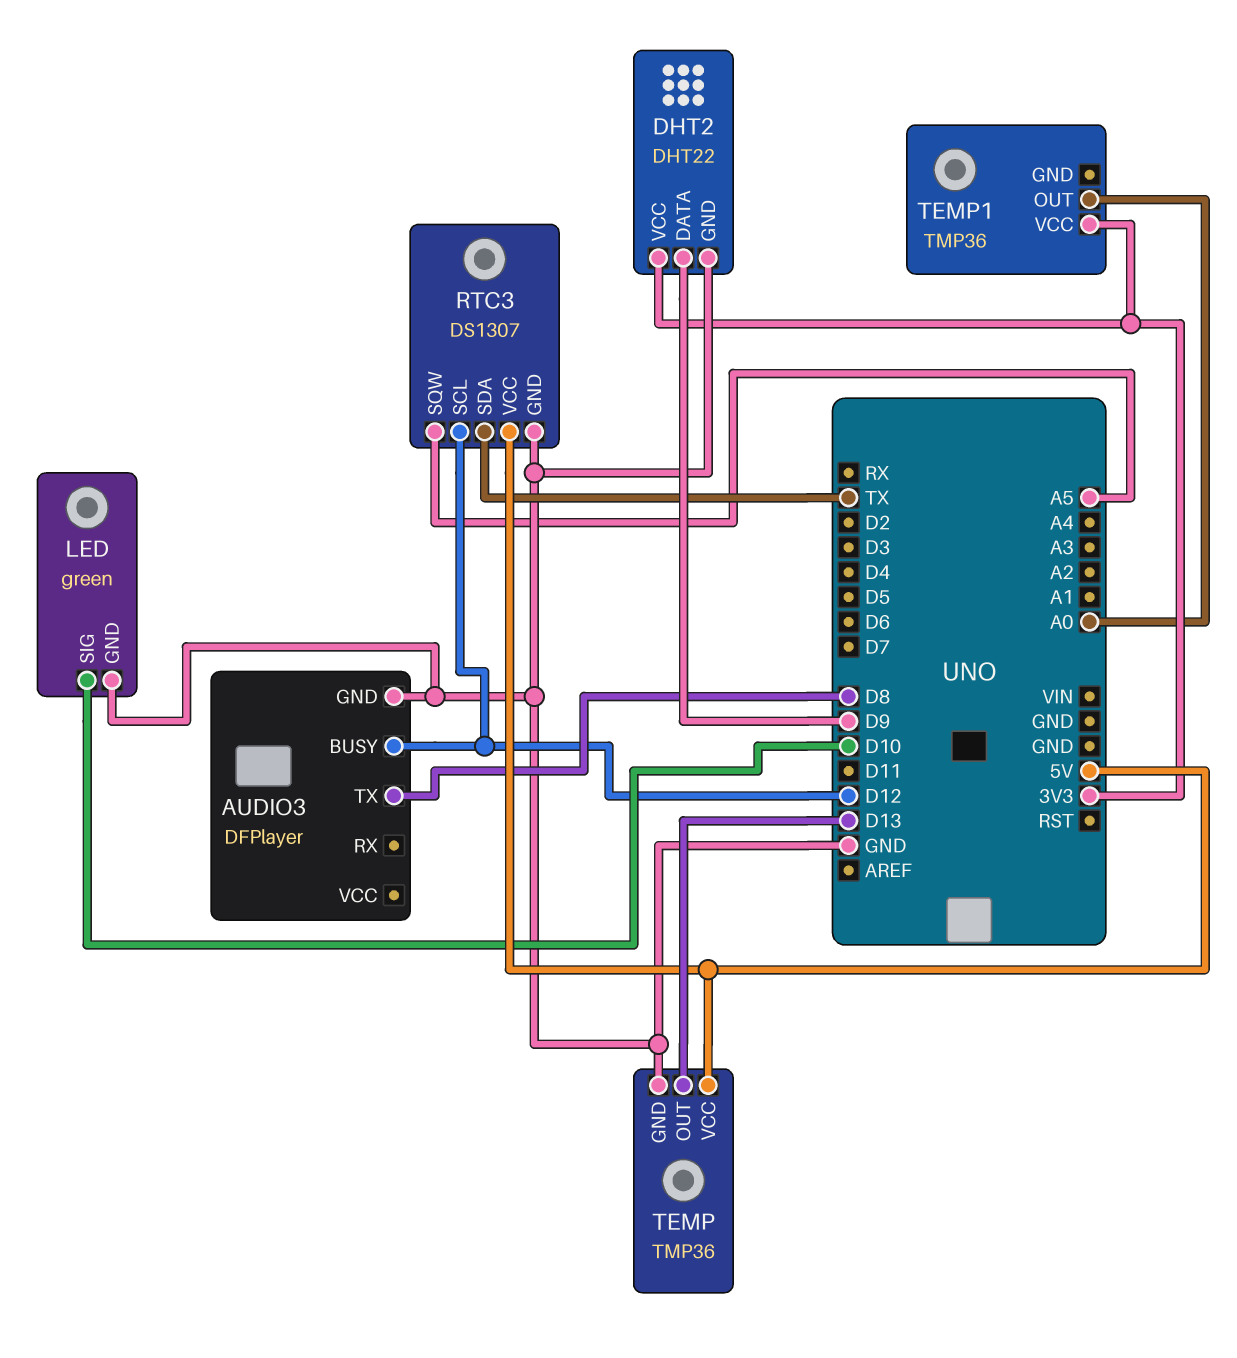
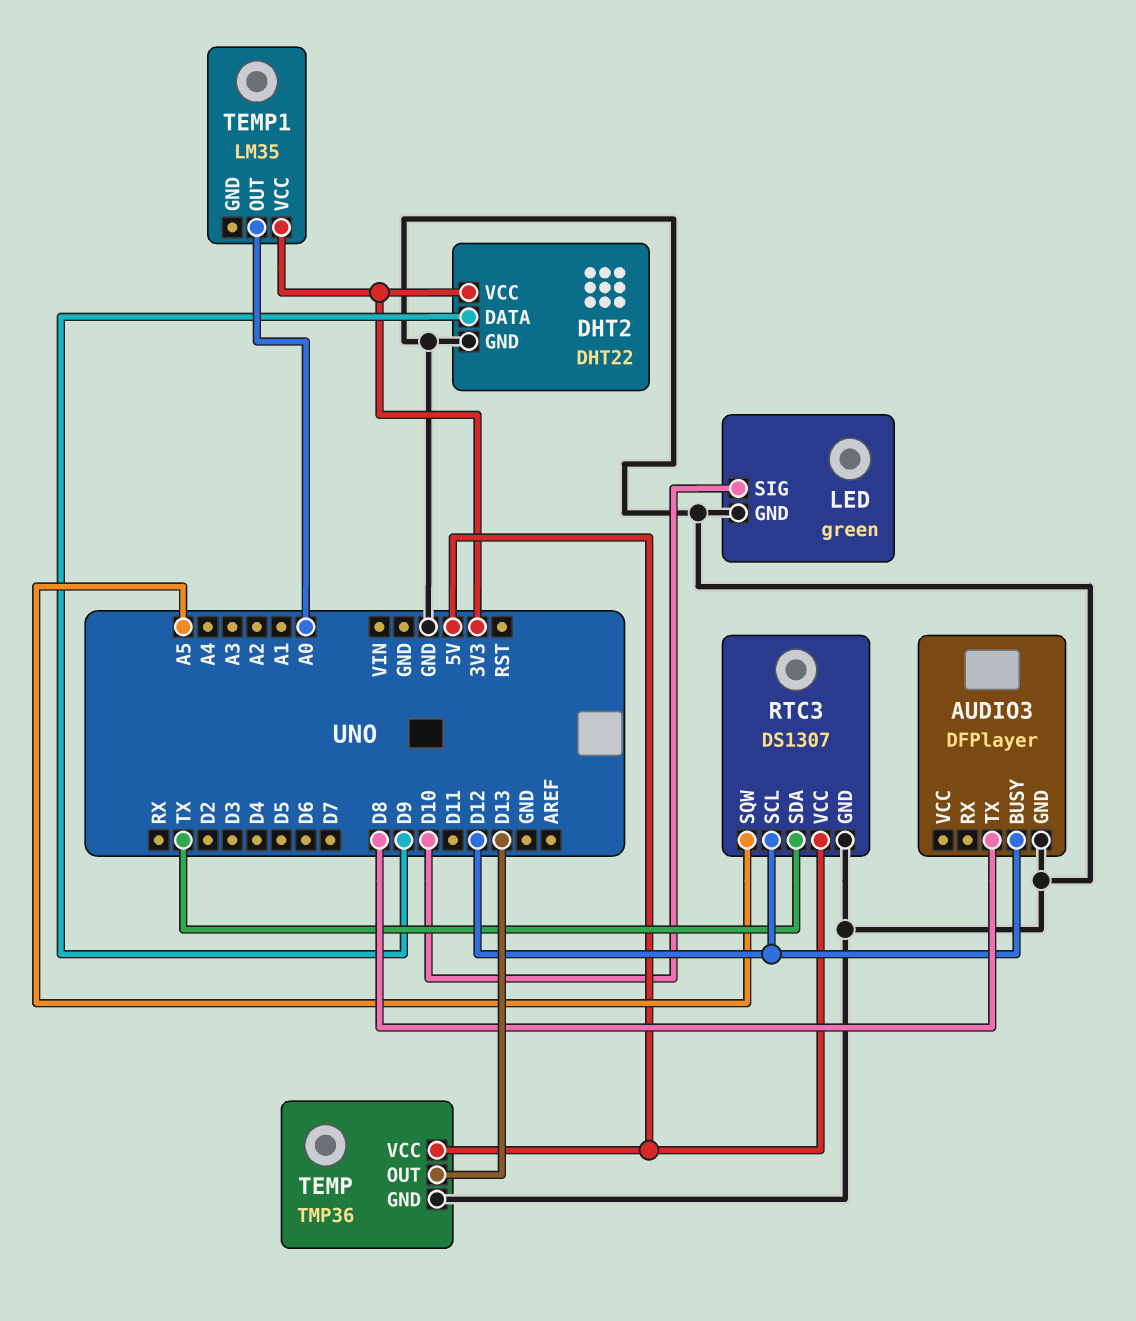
TEMP1: TMP36 -> LM35

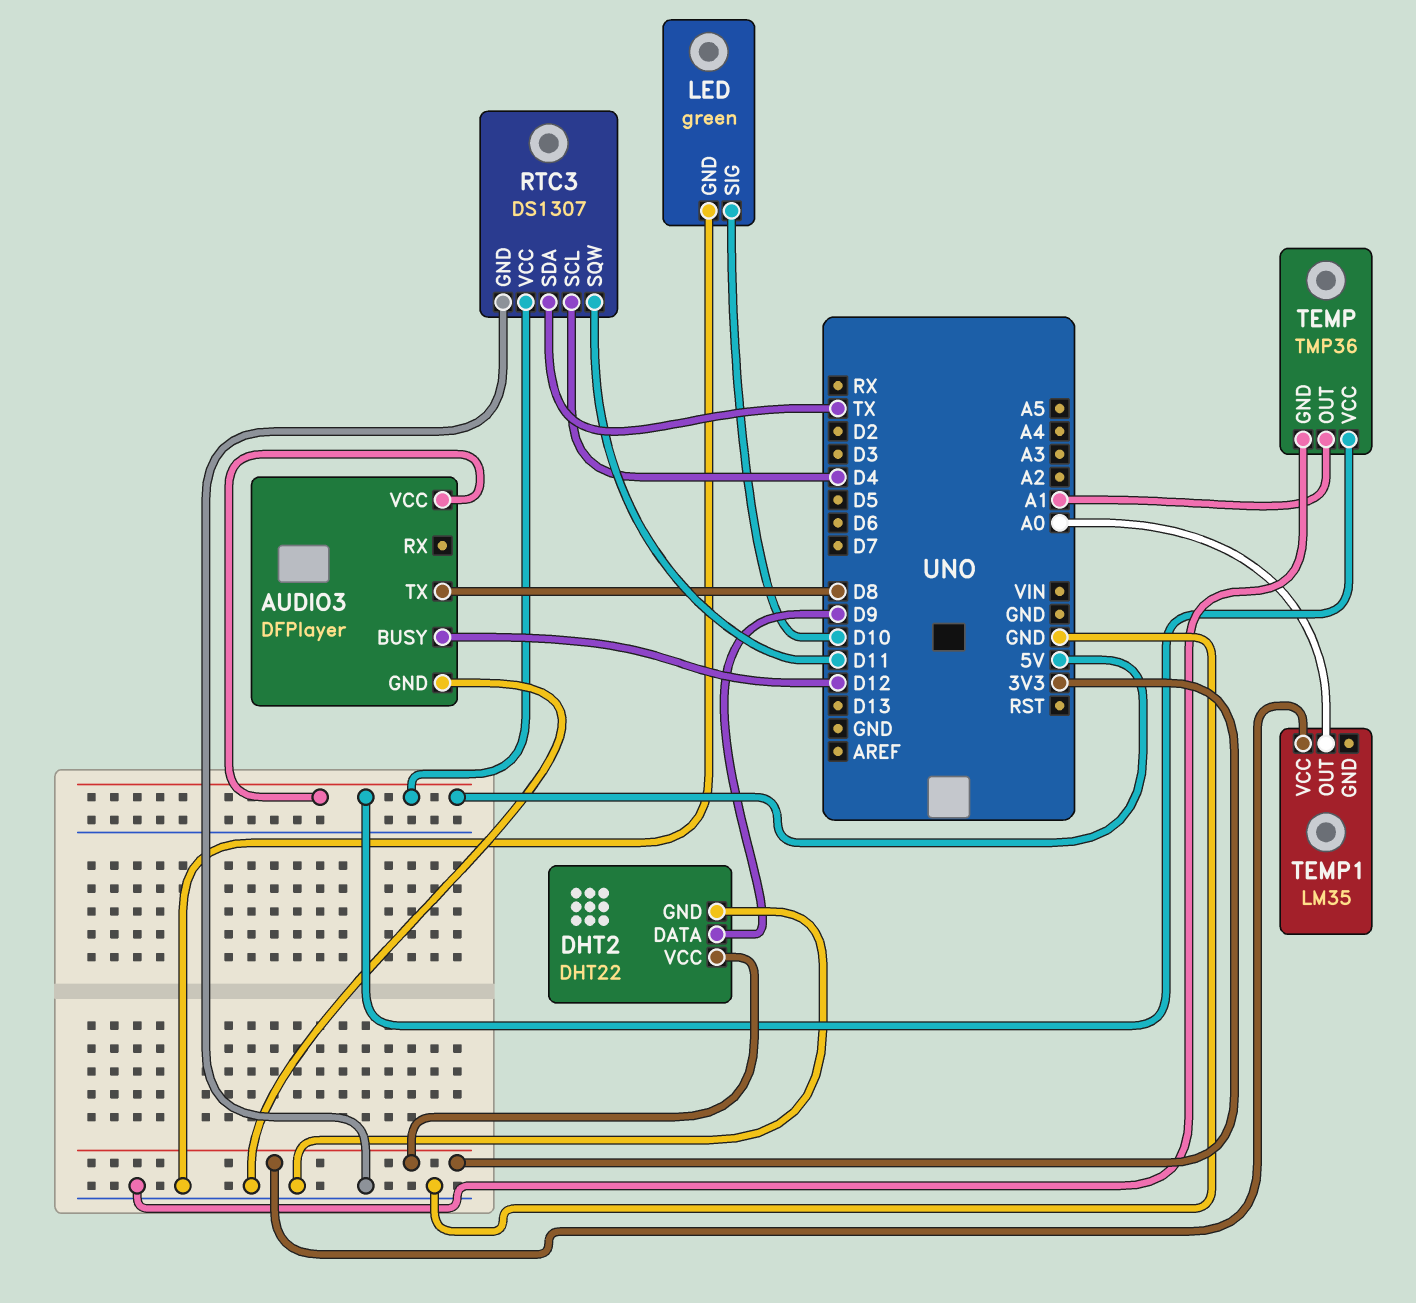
AUDIO3 pin VCC: none -> 5V
RTC3 pin SCL: D12 -> D4
RTC3 pin SQW: A5 -> D11
TEMP pin OUT: D13 -> A1

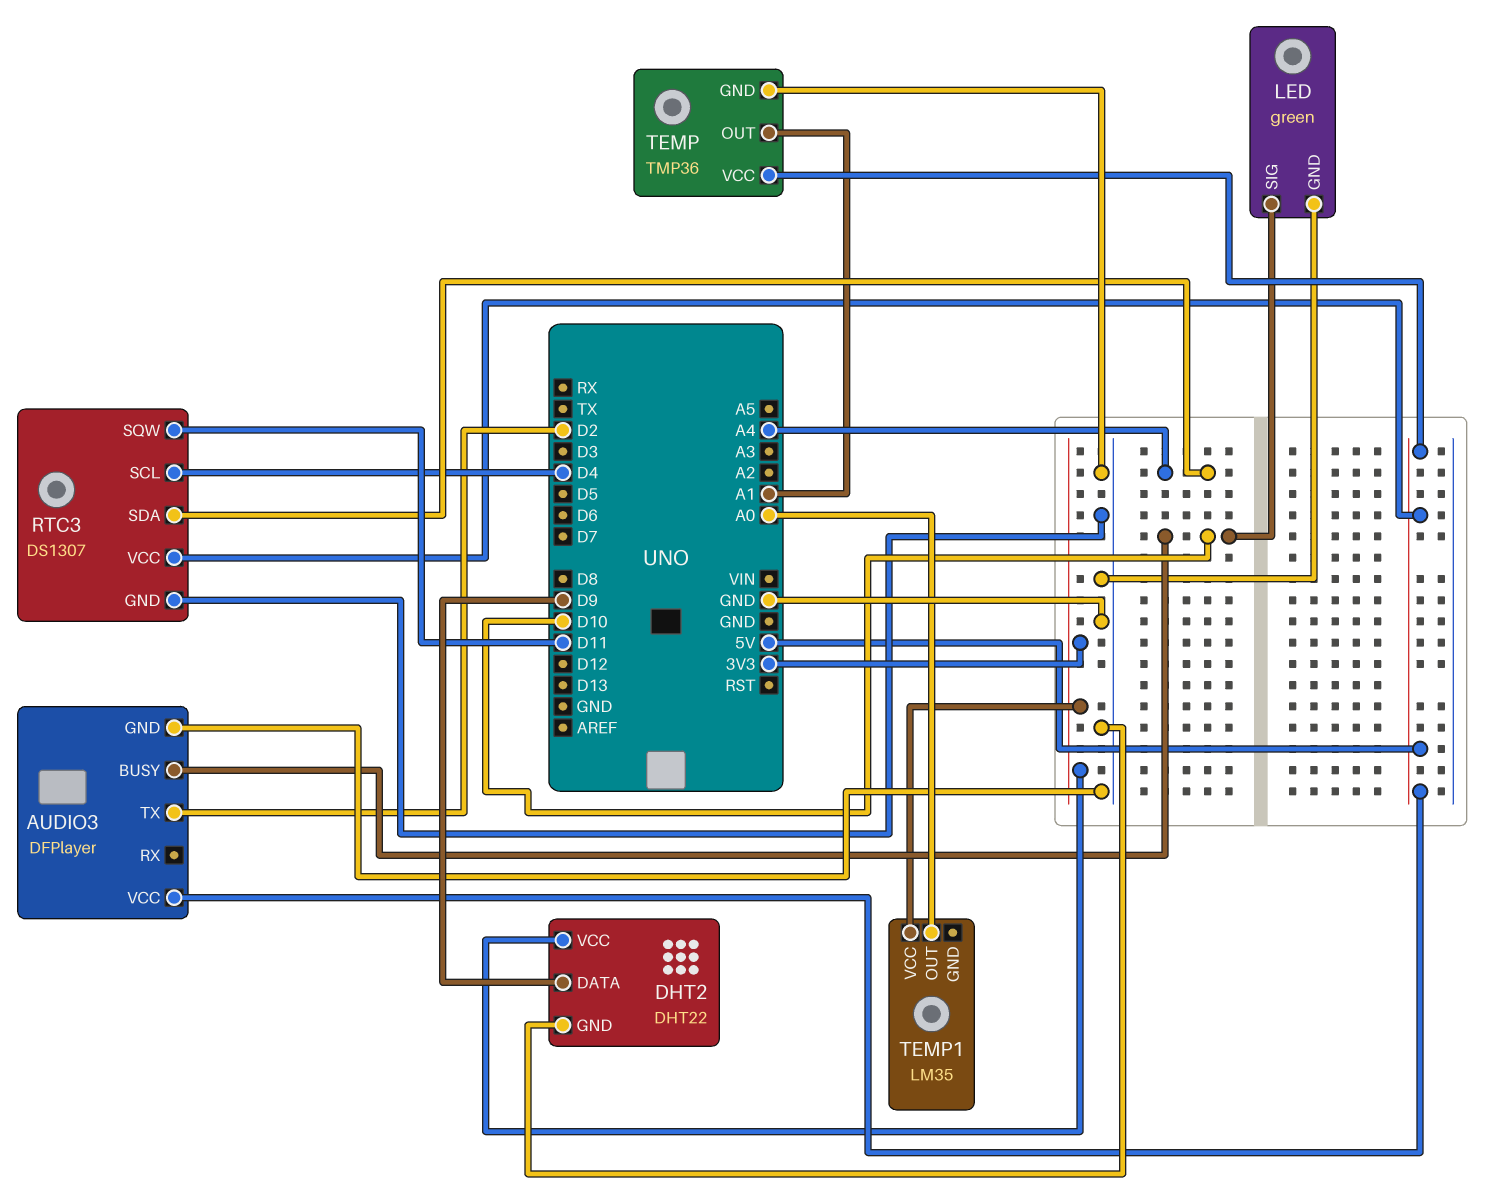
AUDIO3 pin BUSY: D12 -> D10
AUDIO3 pin TX: D8 -> D2
RTC3 pin SDA: TX -> A4

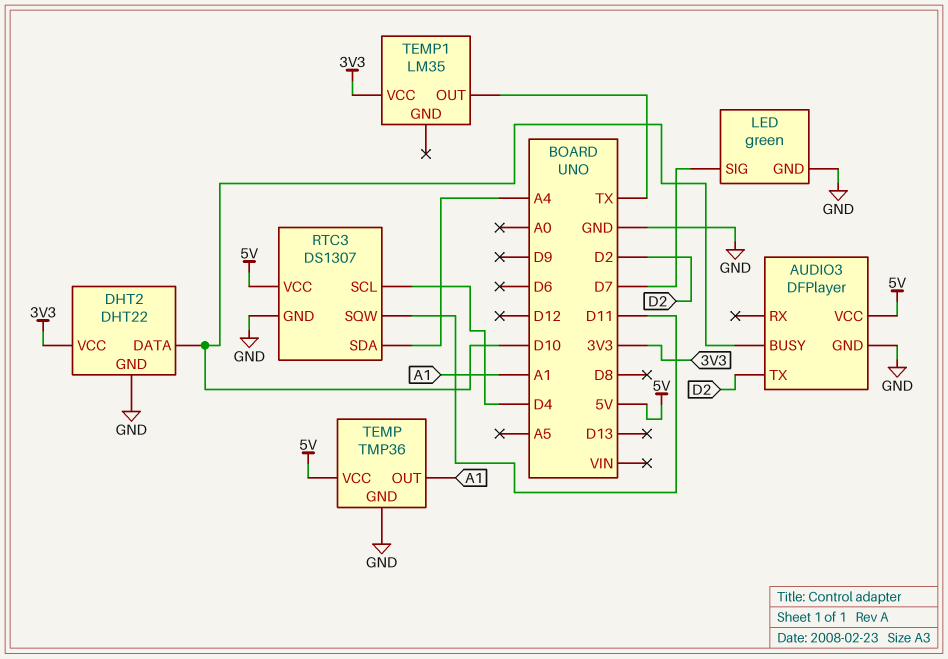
DHT2 pin DATA: D9 -> D10
LED pin SIG: D10 -> D7
TEMP1 pin OUT: A0 -> TX

